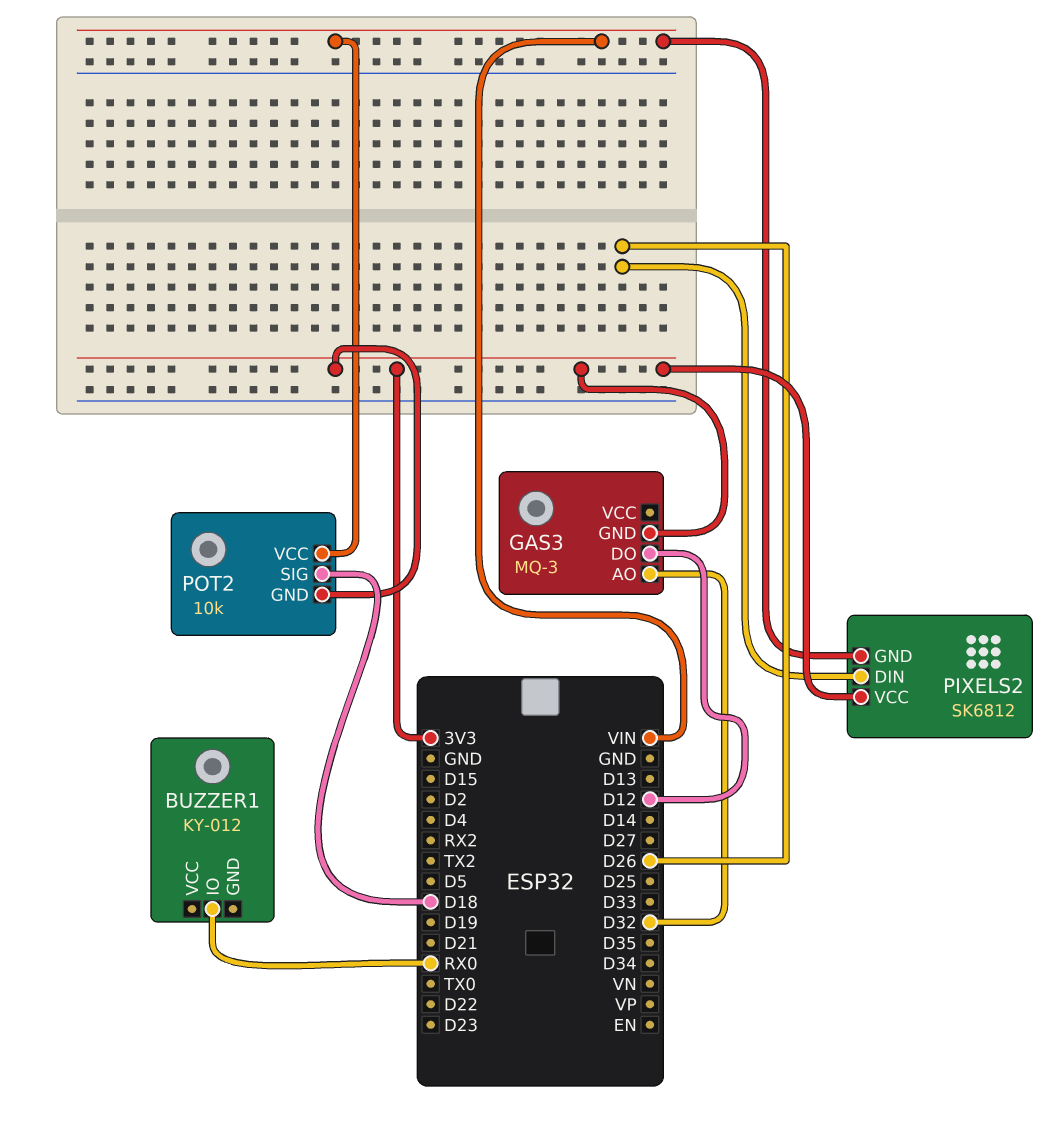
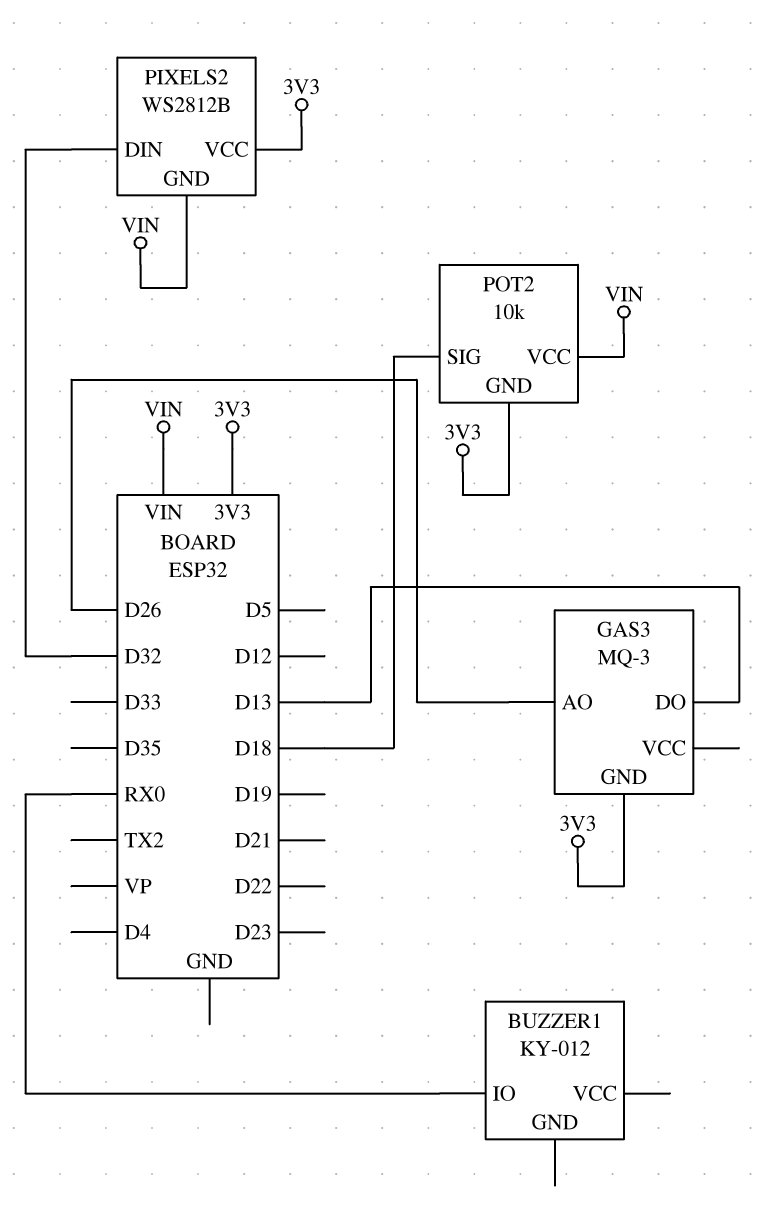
GAS3 pin AO: D32 -> D26
GAS3 pin DO: D12 -> D13
PIXELS2: SK6812 -> WS2812B
PIXELS2 pin DIN: D26 -> D32

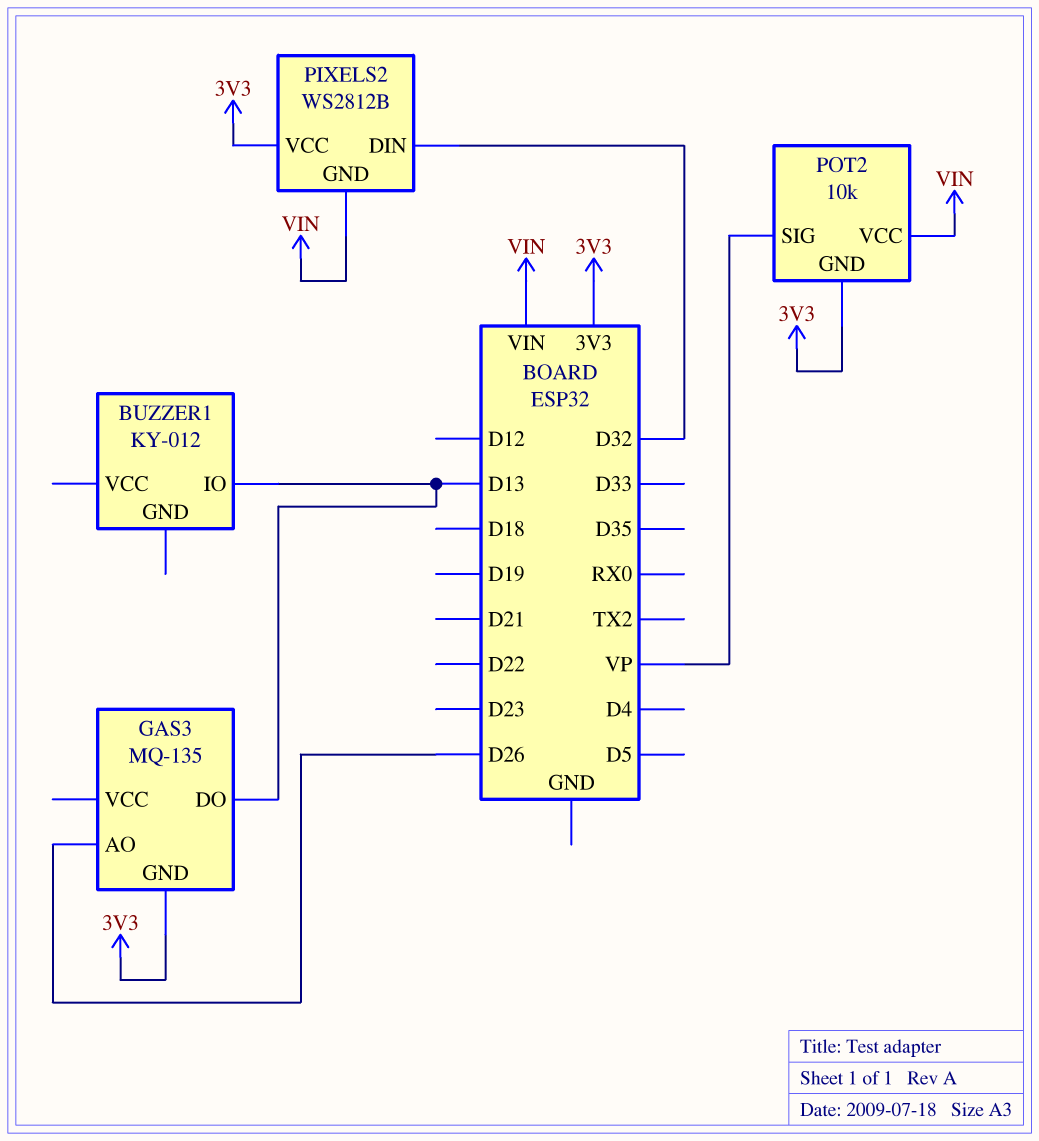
BUZZER1 pin IO: RX0 -> D13
GAS3: MQ-3 -> MQ-135
POT2 pin SIG: D18 -> VP

